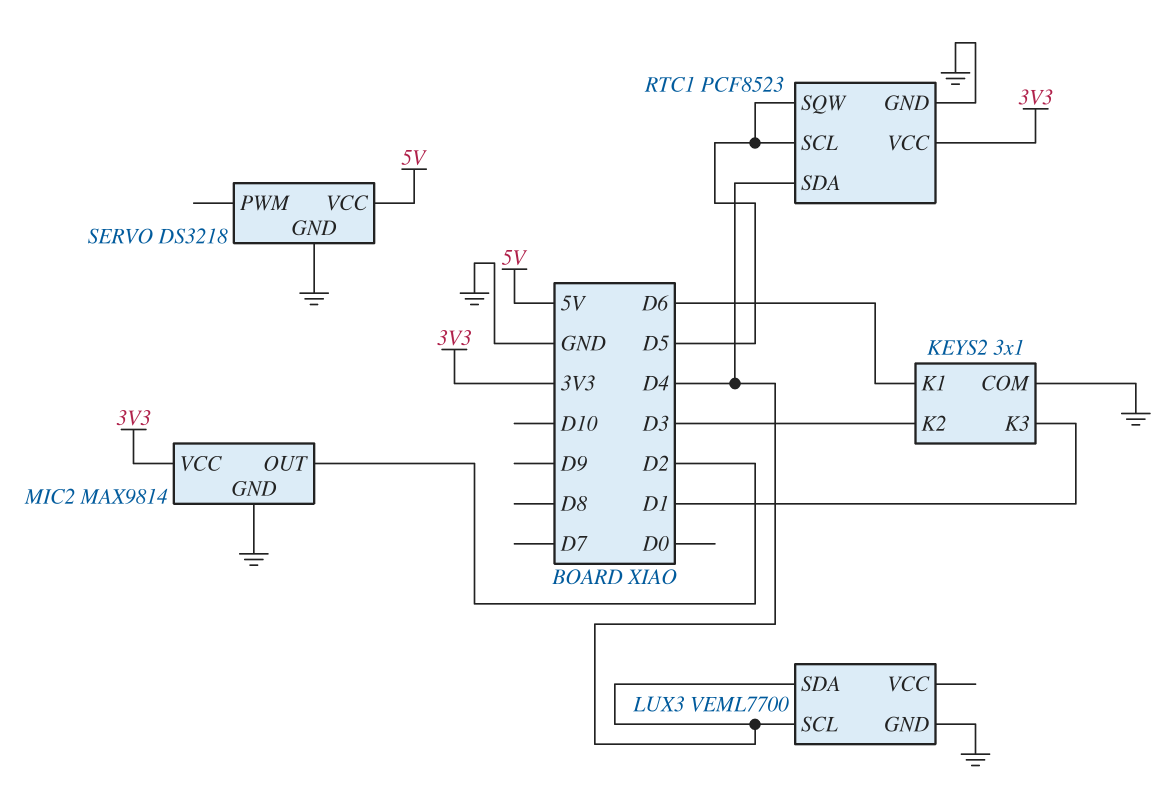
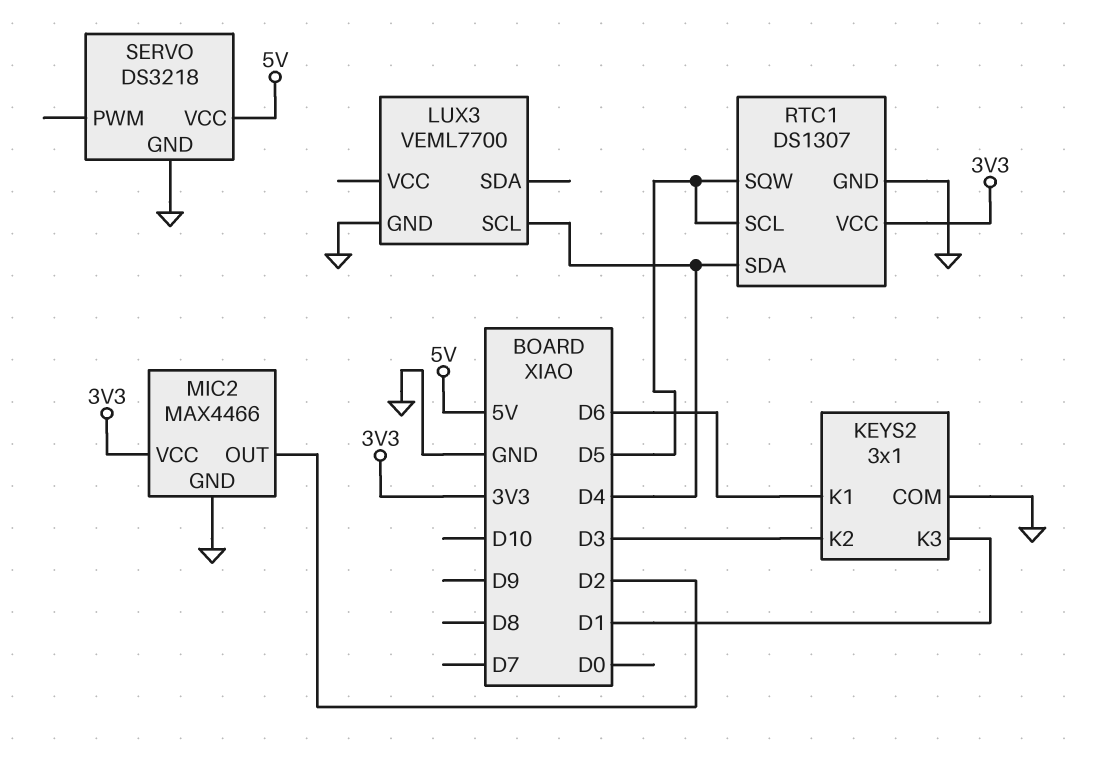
LUX3 pin SDA: D4 -> none
MIC2: MAX9814 -> MAX4466
RTC1: PCF8523 -> DS1307

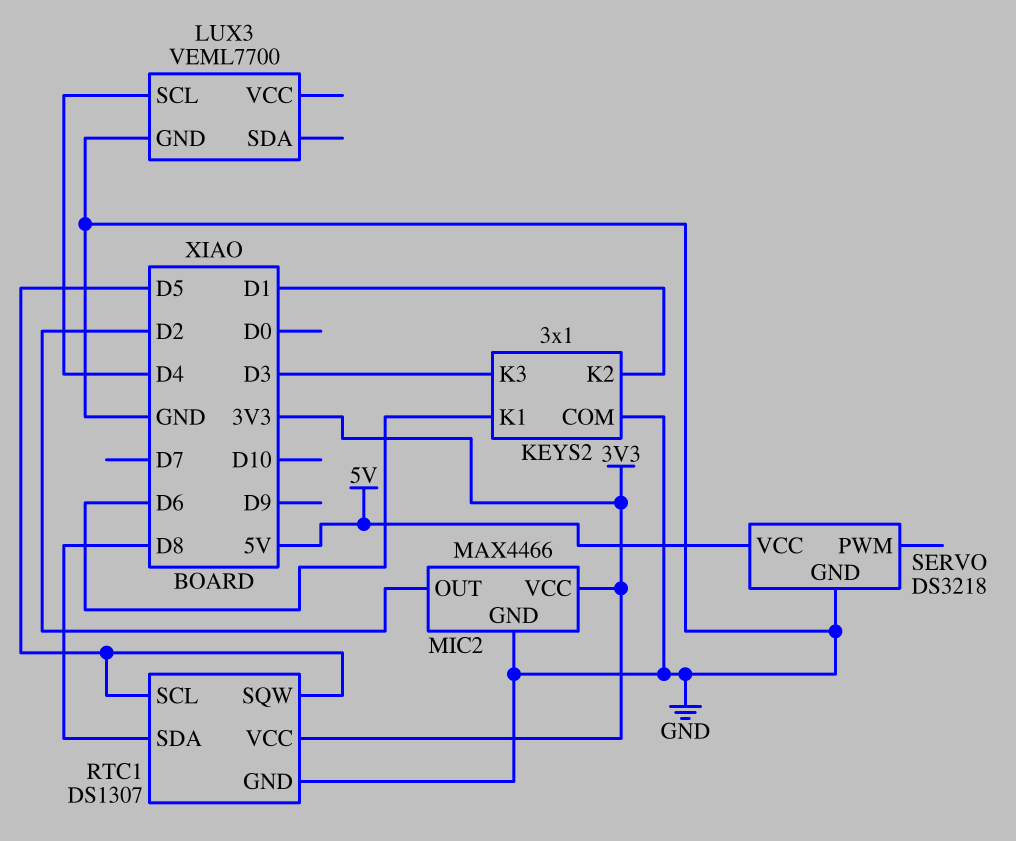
KEYS2 pin K2: D3 -> D1
KEYS2 pin K3: D1 -> D3
RTC1 pin SDA: D4 -> D8

